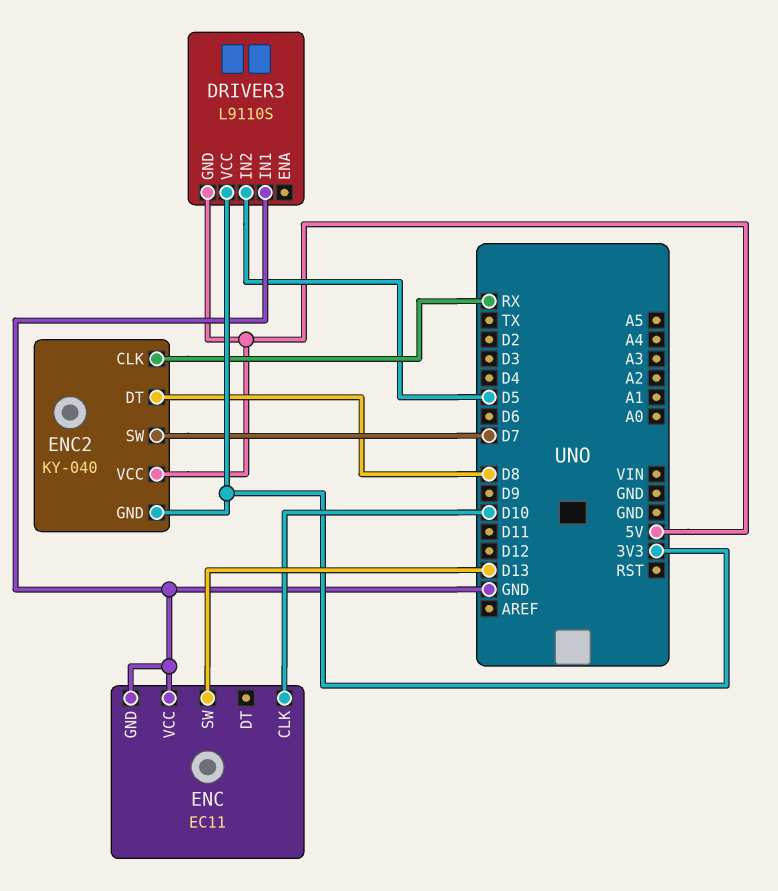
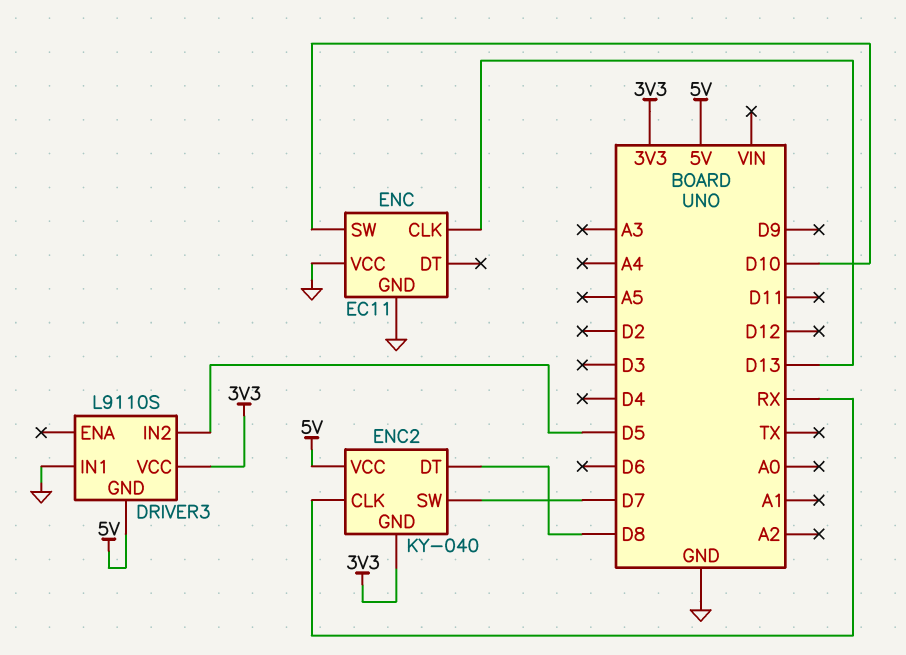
ENC pin CLK: D10 -> D13
ENC pin SW: D13 -> D10

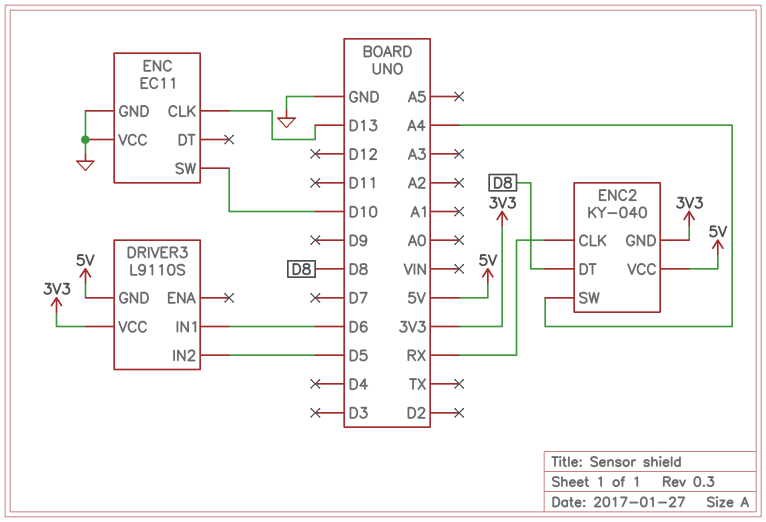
DRIVER3 pin IN1: GND -> D6
ENC2 pin SW: D7 -> A4

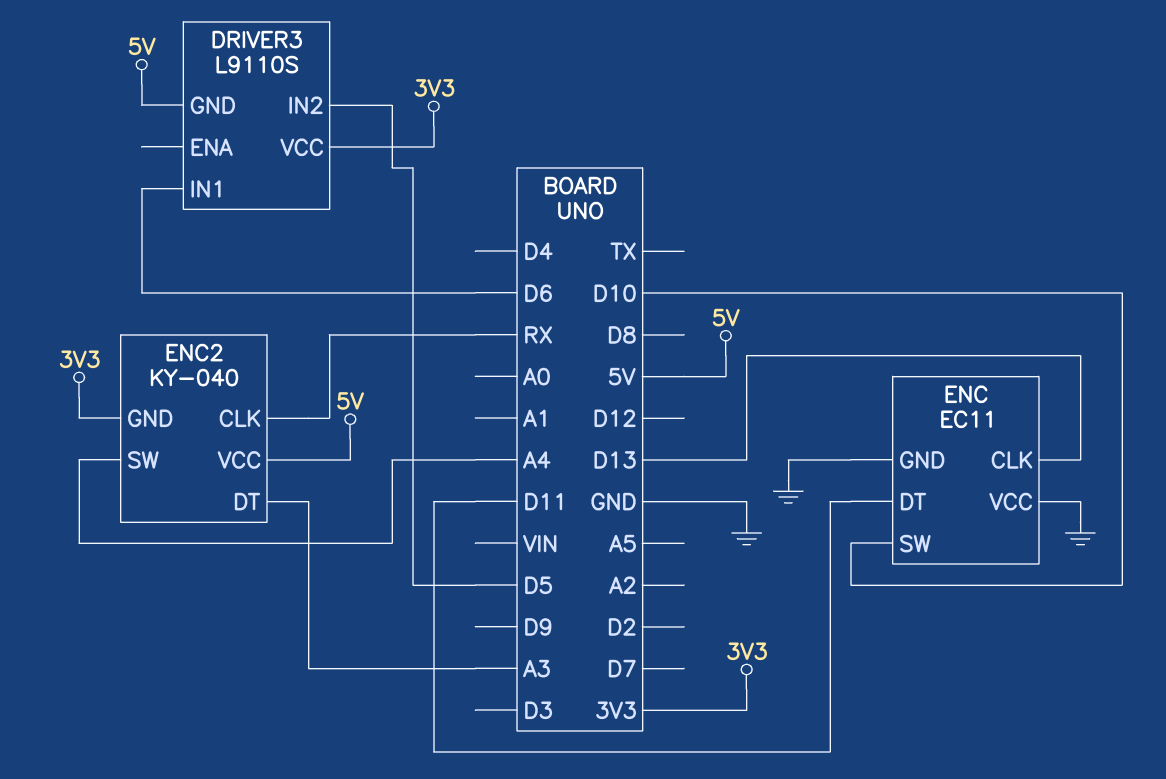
ENC pin DT: none -> D11
ENC2 pin DT: D8 -> A3

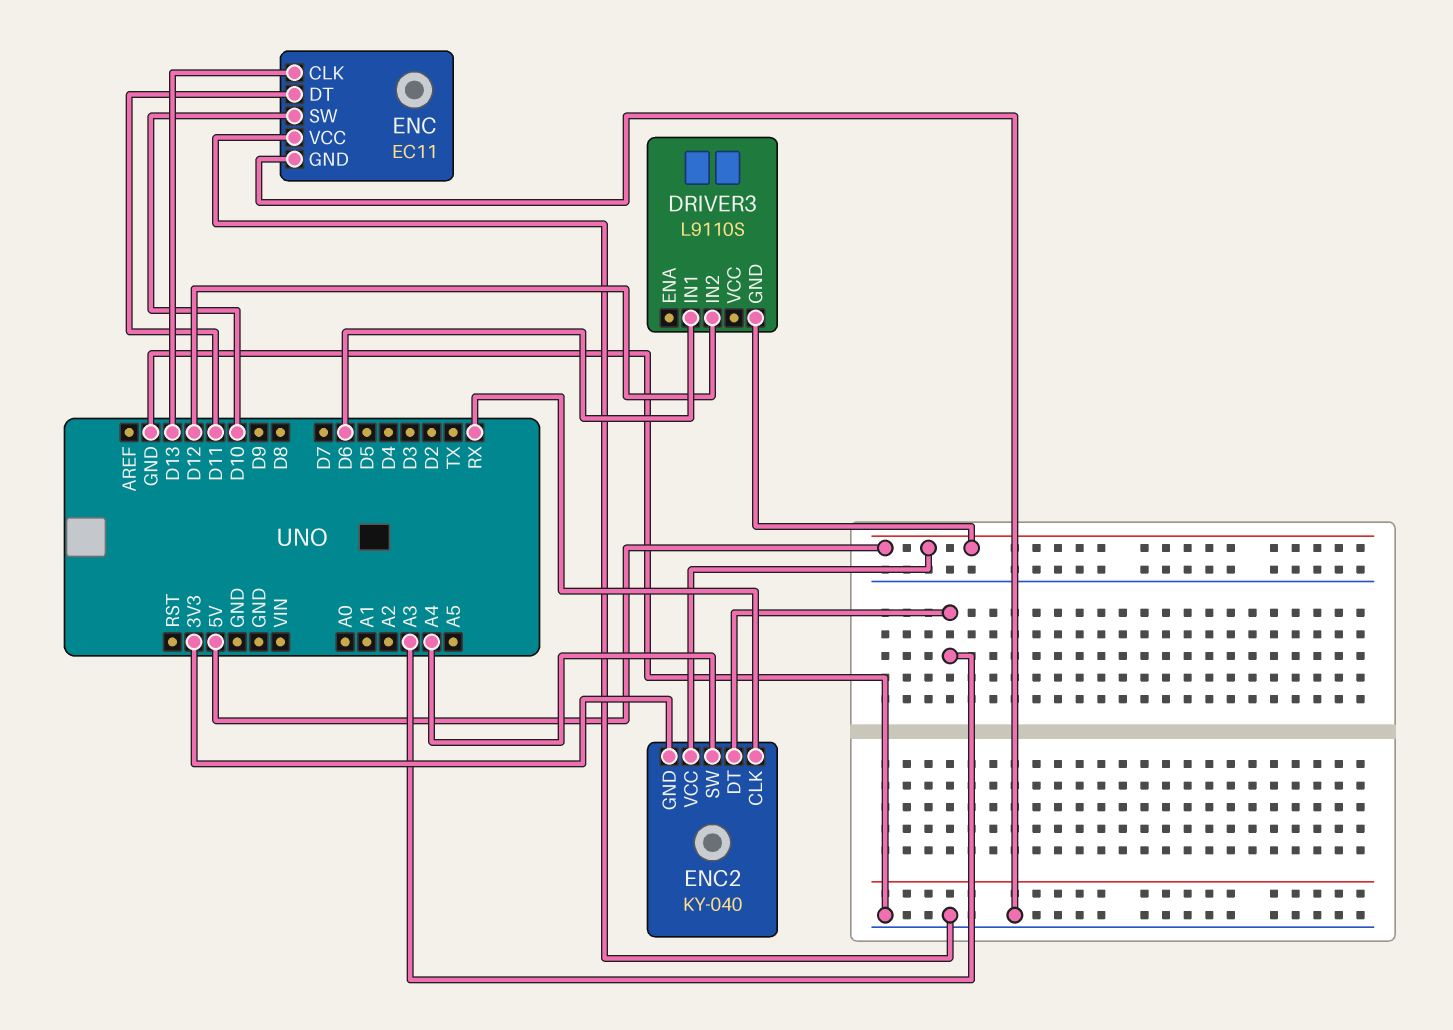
DRIVER3 pin IN2: D5 -> D12
DRIVER3 pin VCC: 3V3 -> none

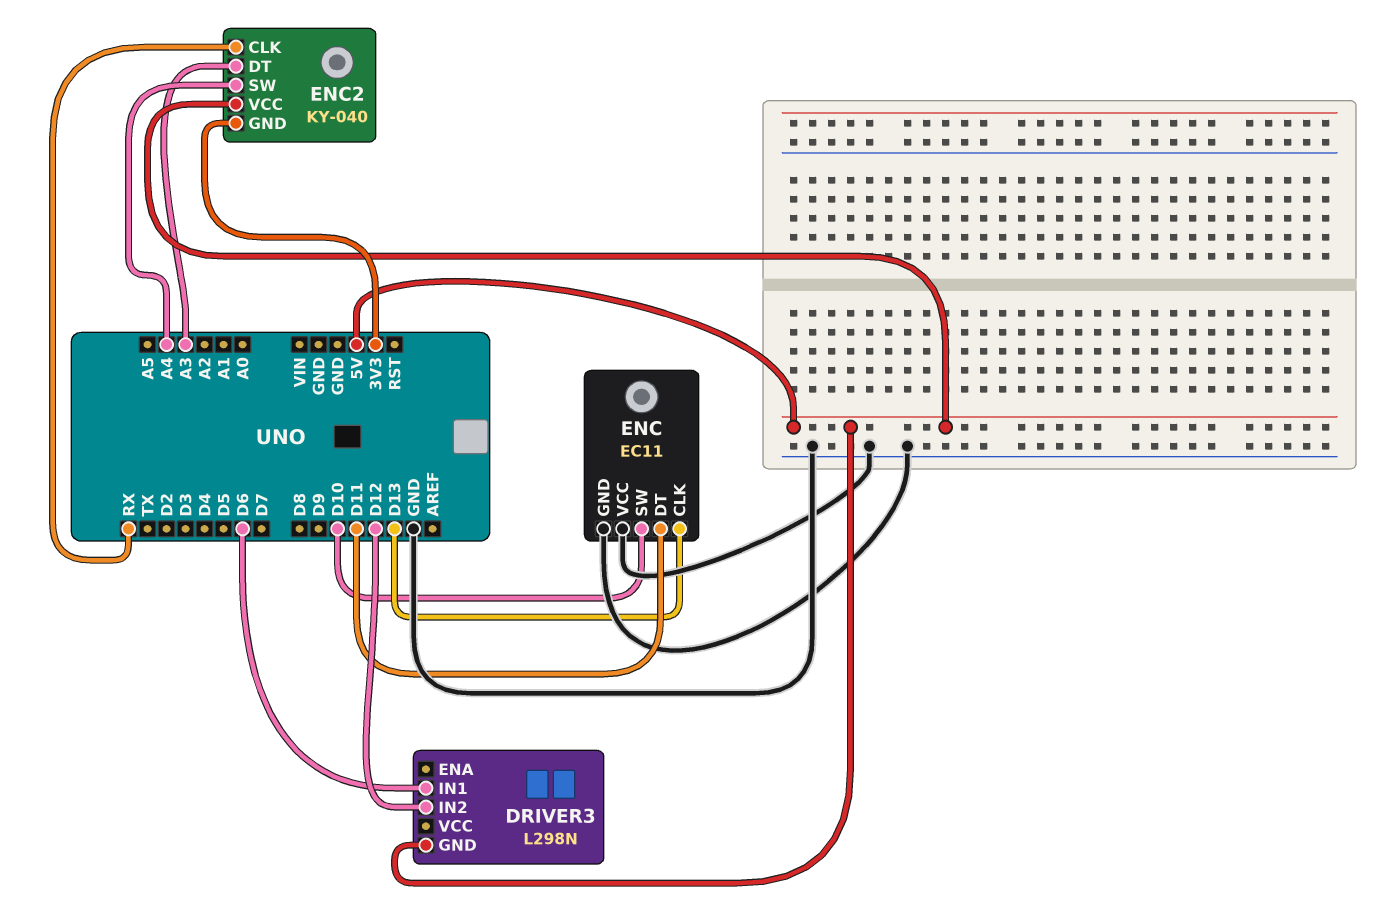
DRIVER3: L9110S -> L298N

